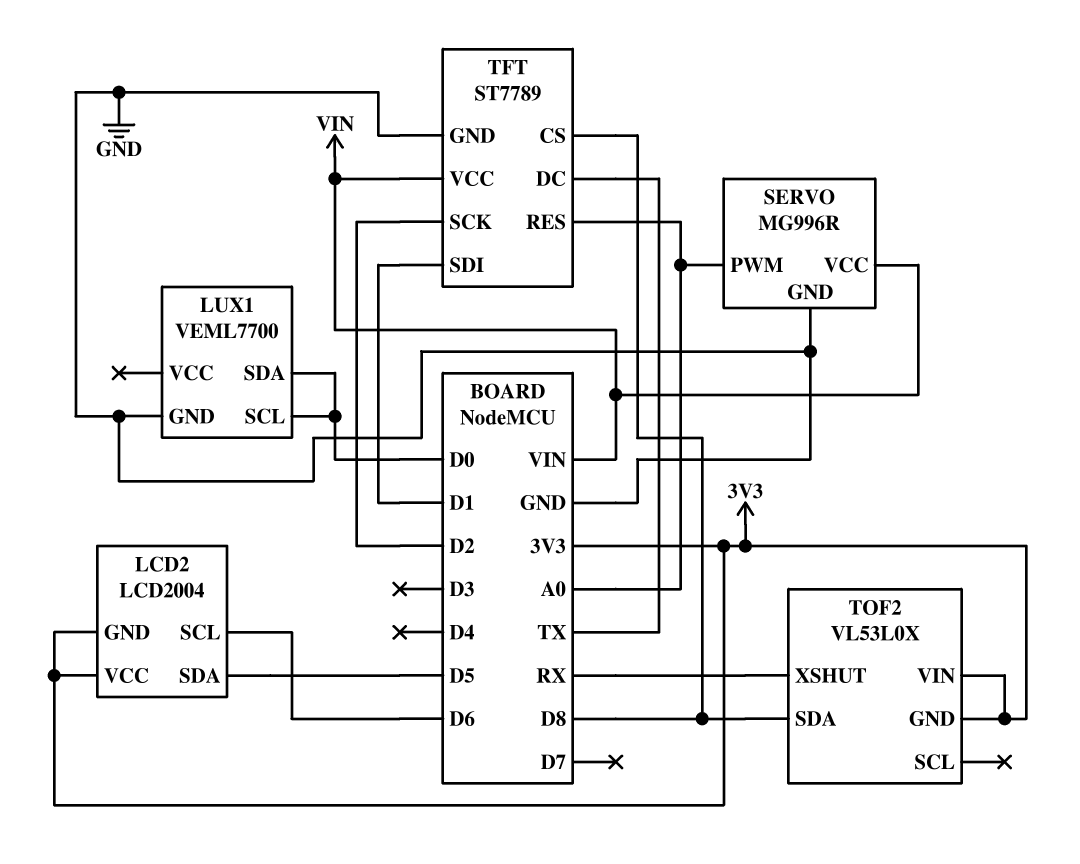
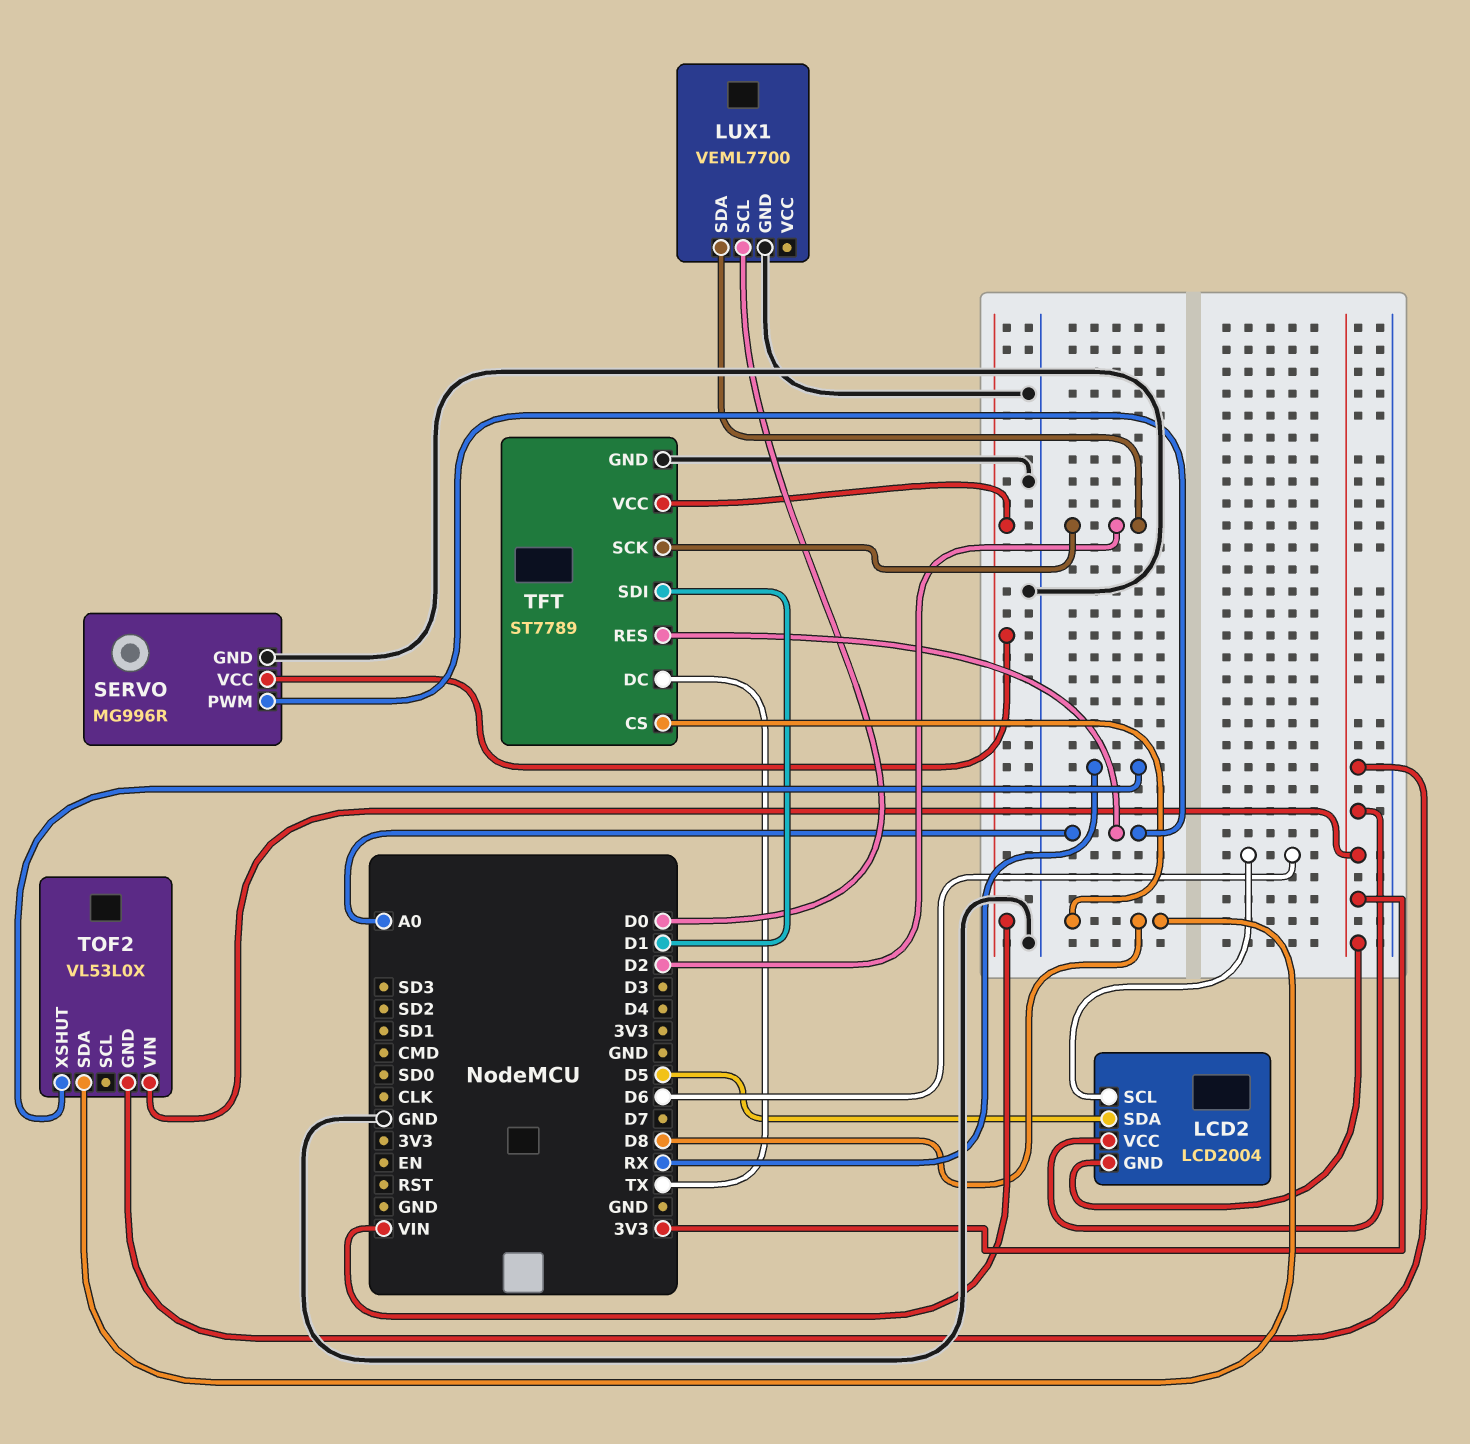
LUX1 pin SDA: D0 -> D2

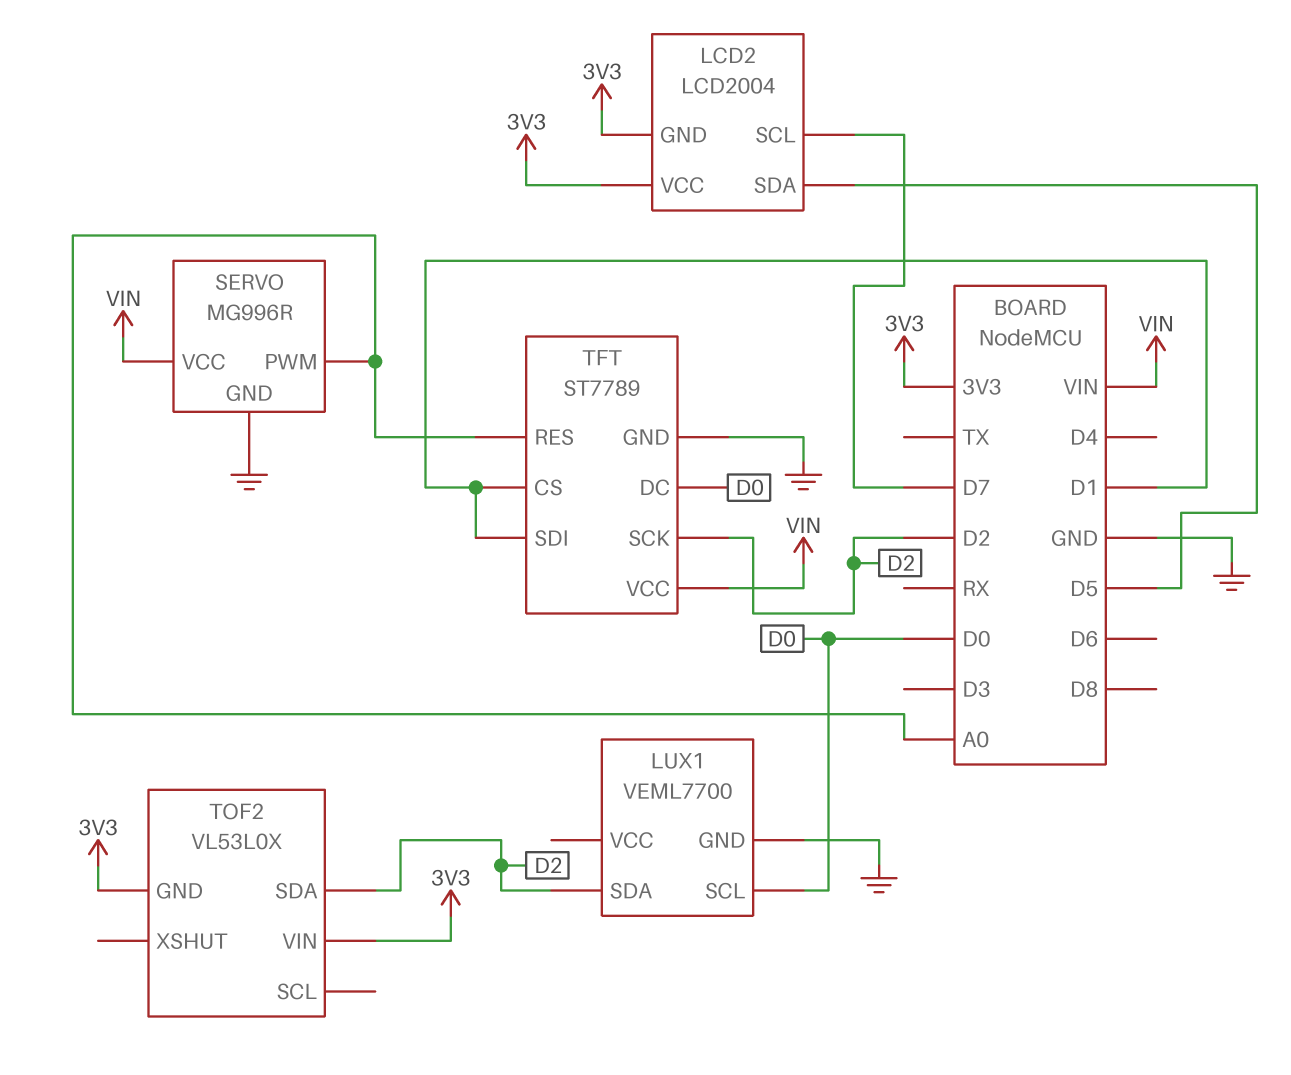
LCD2 pin SCL: D6 -> D7
TFT pin CS: D8 -> D1
TFT pin DC: TX -> D0
TOF2 pin SDA: D8 -> D2
TOF2 pin XSHUT: RX -> none

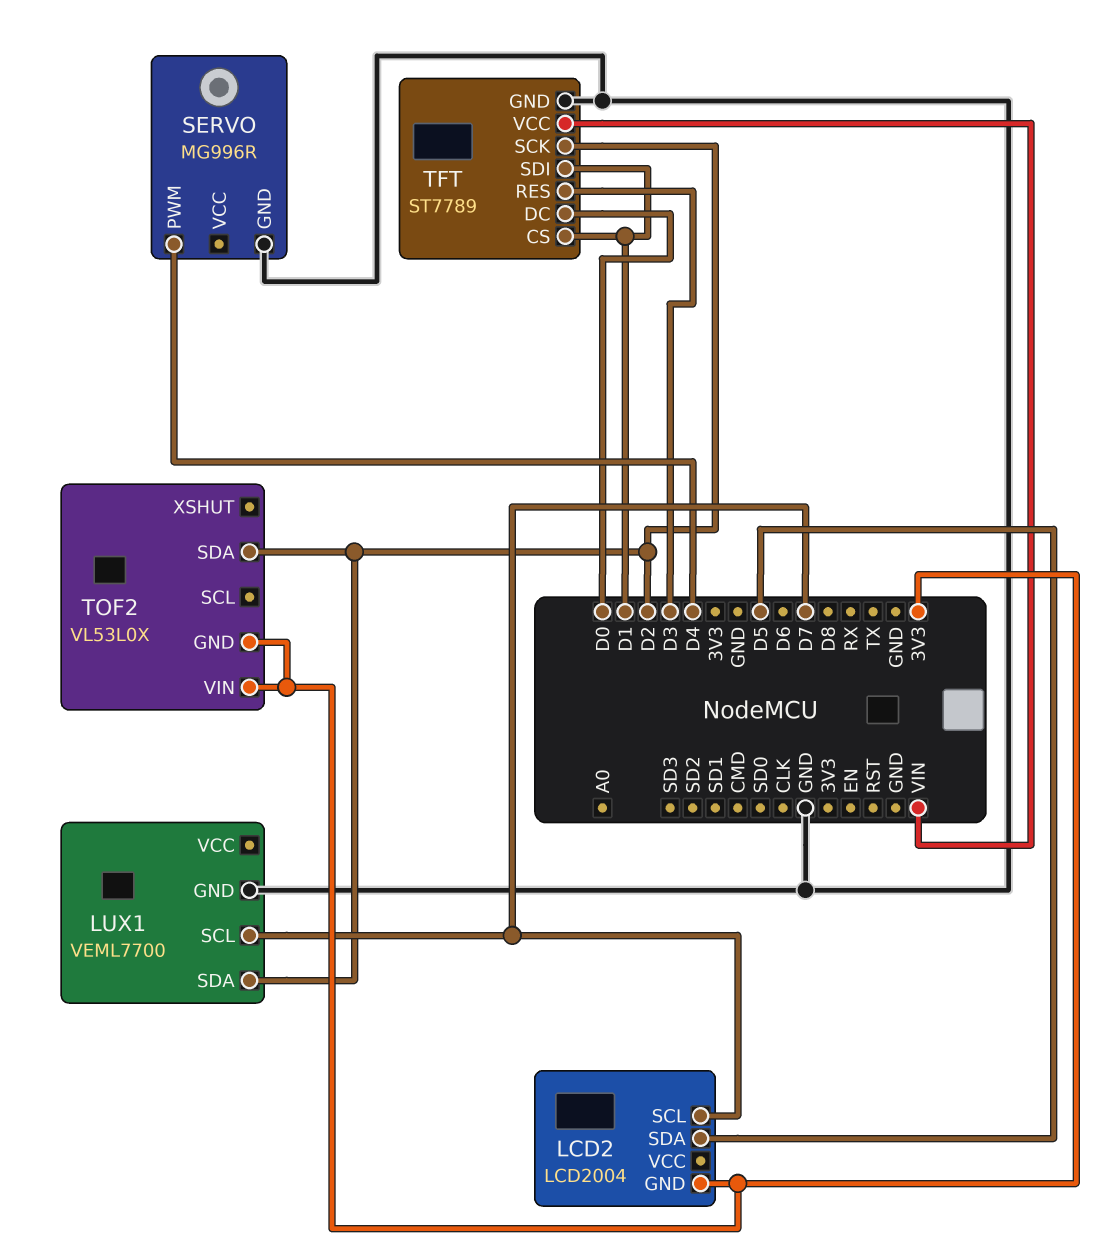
LCD2 pin VCC: 3V3 -> none
LUX1 pin SCL: D0 -> D7
SERVO pin PWM: A0 -> D4
SERVO pin VCC: VIN -> none
TFT pin RES: A0 -> D3

